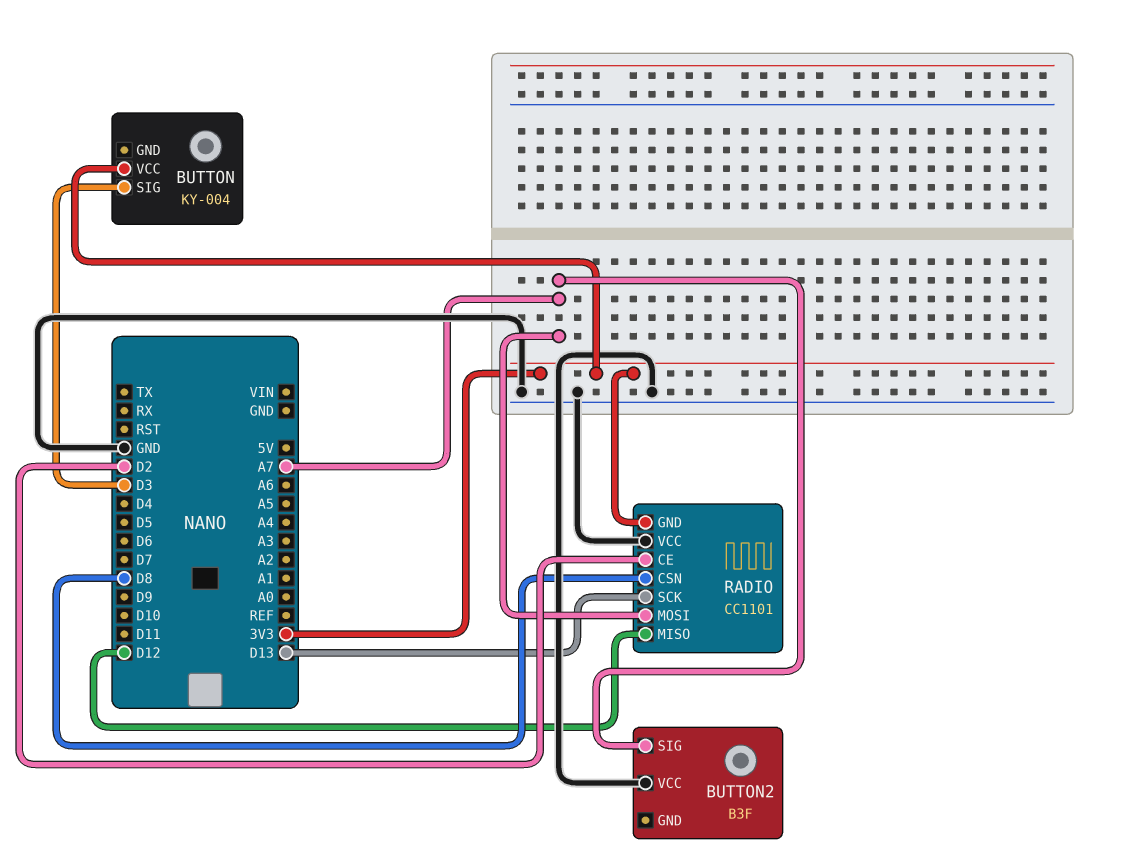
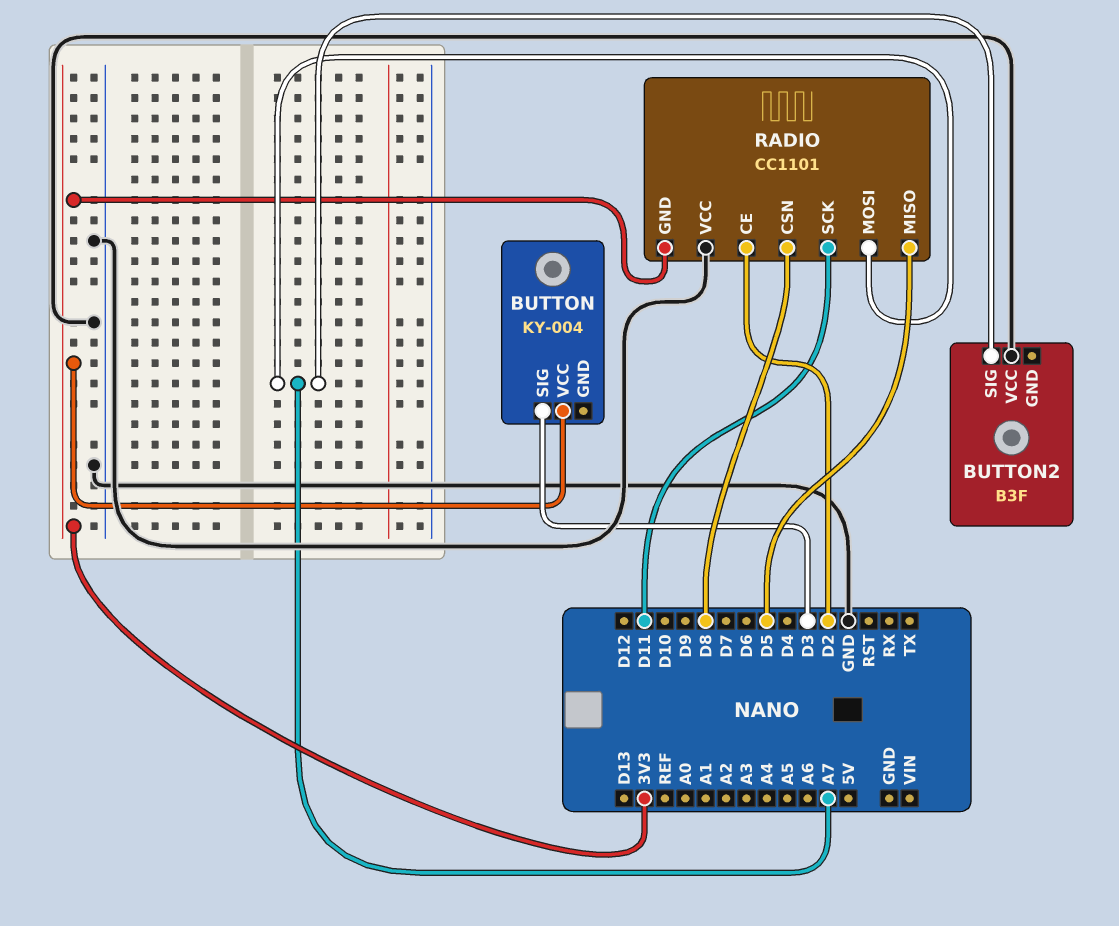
RADIO pin MISO: D12 -> D5
RADIO pin SCK: D13 -> D11

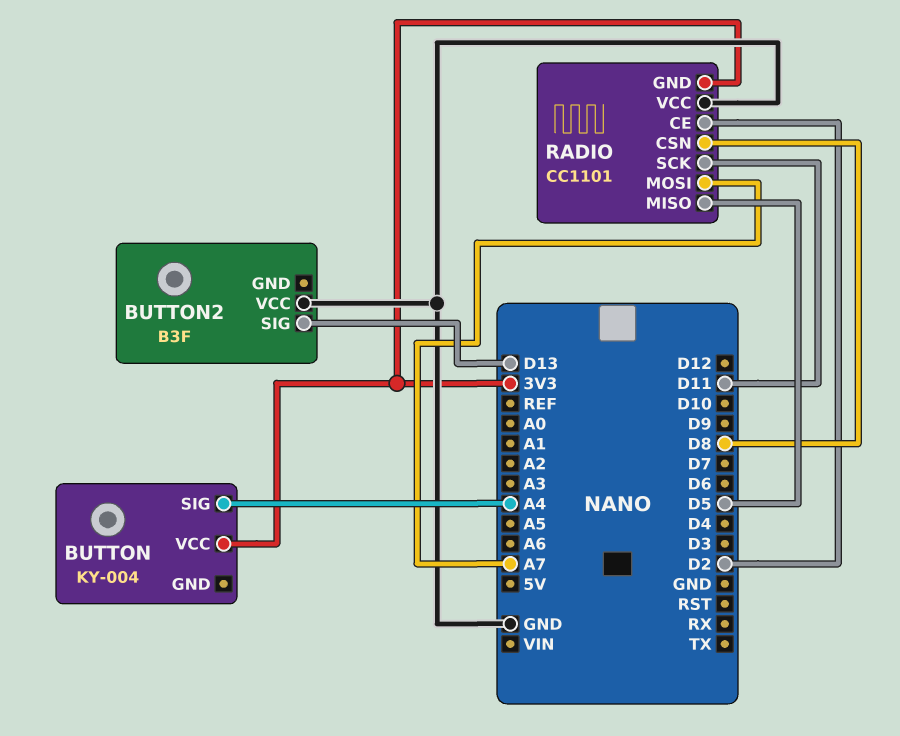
BUTTON pin SIG: D3 -> A4
BUTTON2 pin SIG: A7 -> D13

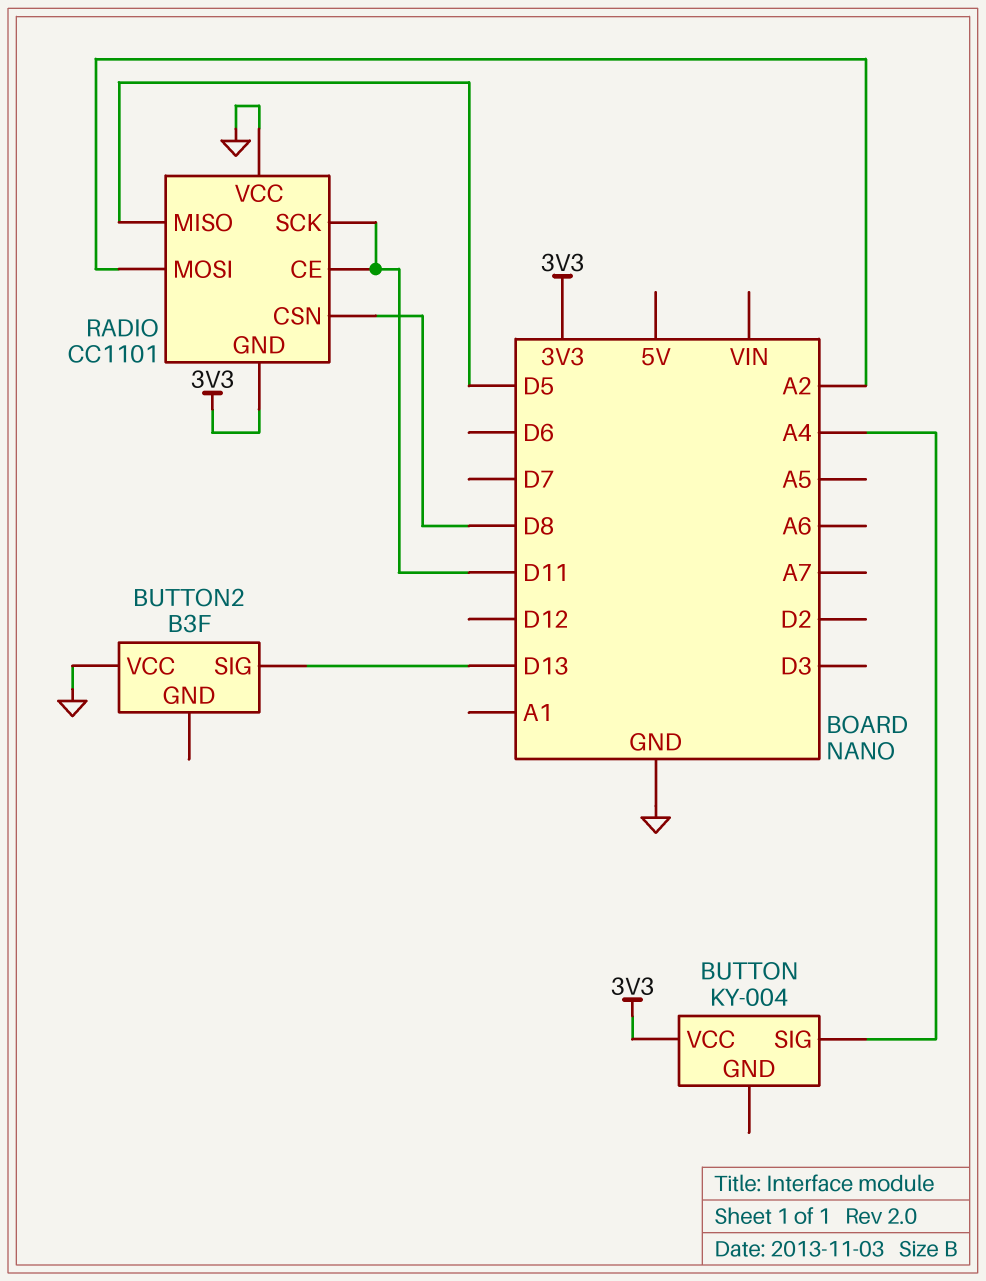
RADIO pin CE: D2 -> D11
RADIO pin MOSI: A7 -> A2

